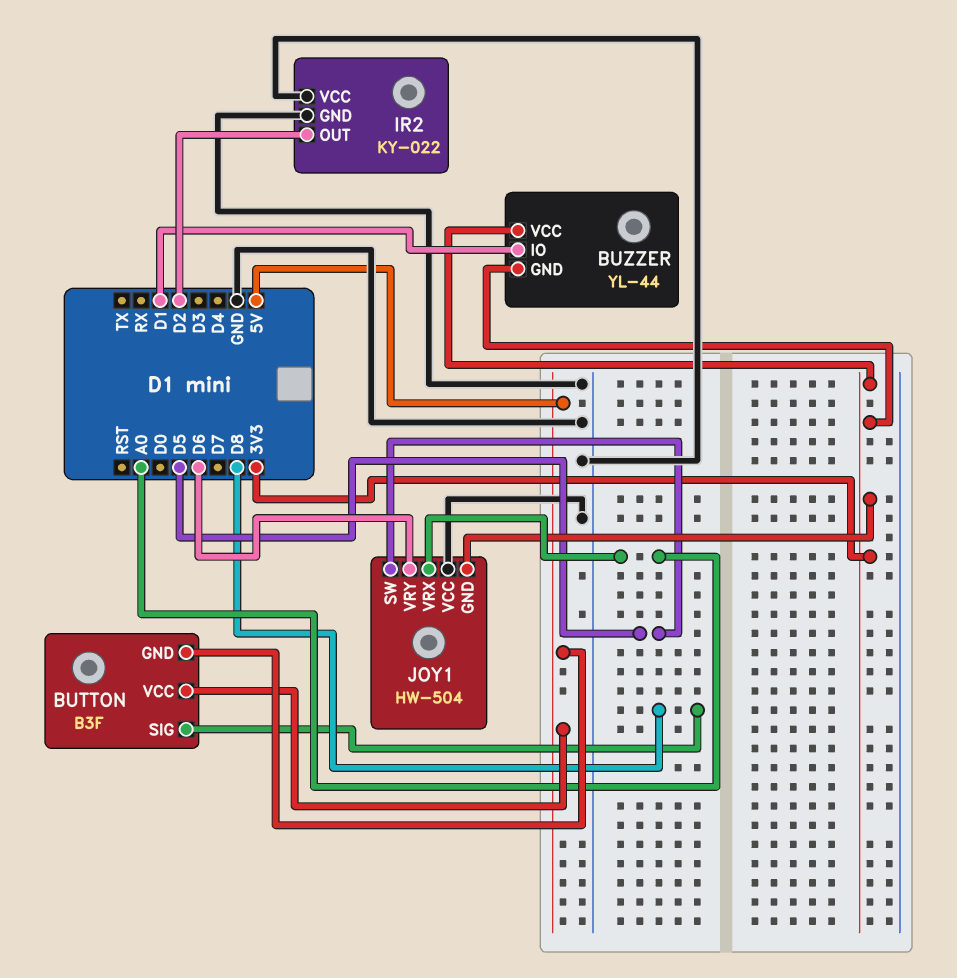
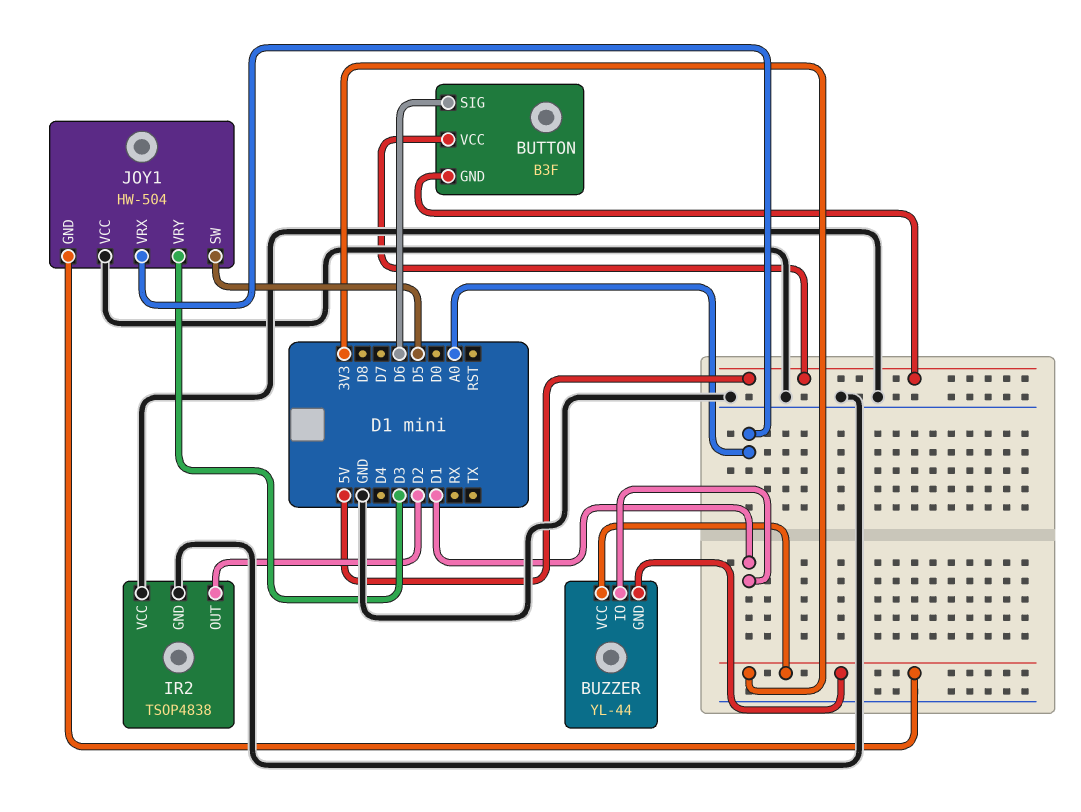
BUTTON pin SIG: D8 -> D6
IR2: KY-022 -> TSOP4838
JOY1 pin VRY: D6 -> D3

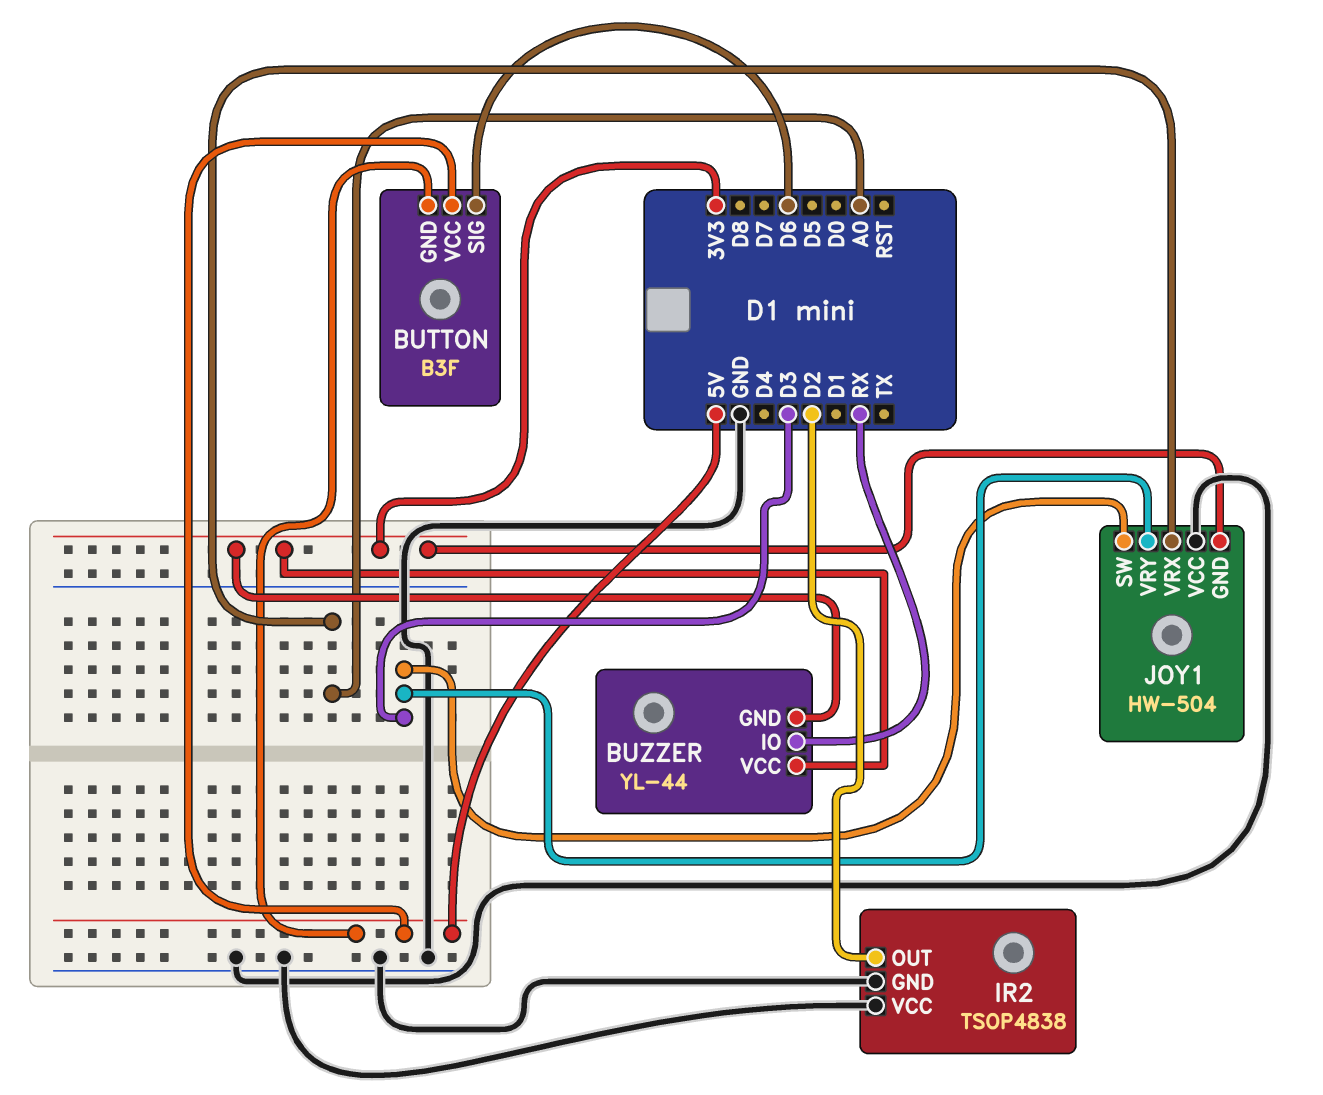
BUZZER pin IO: D1 -> RX
JOY1 pin SW: D5 -> D3

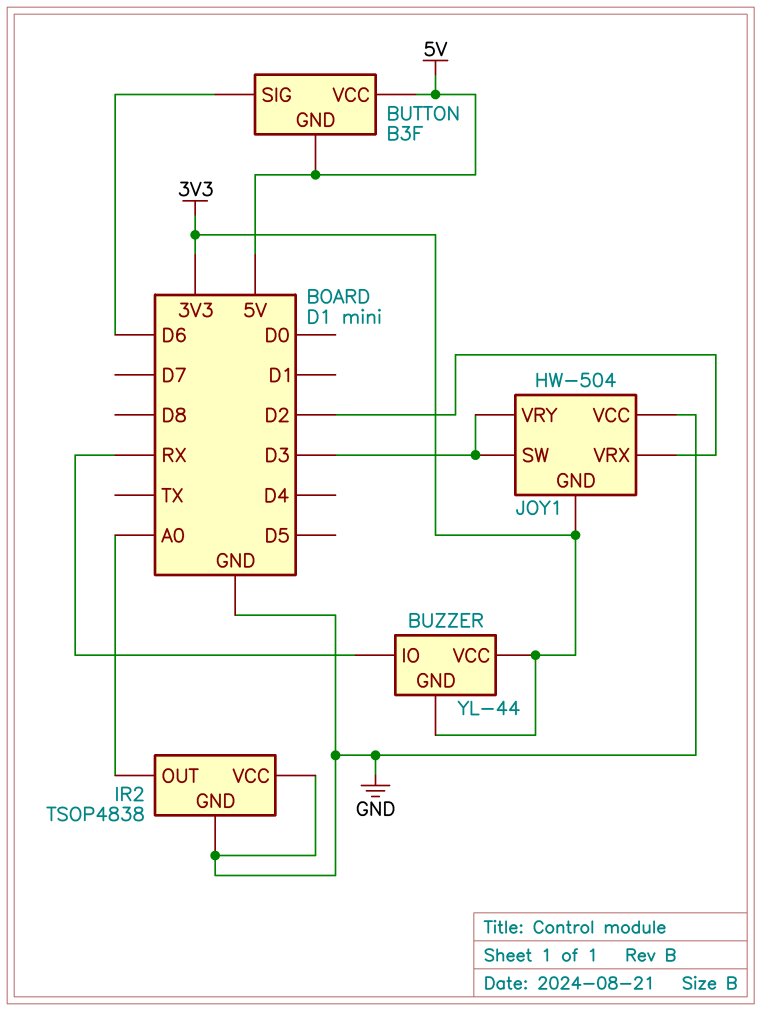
IR2 pin OUT: D2 -> A0
JOY1 pin VRX: A0 -> D2

